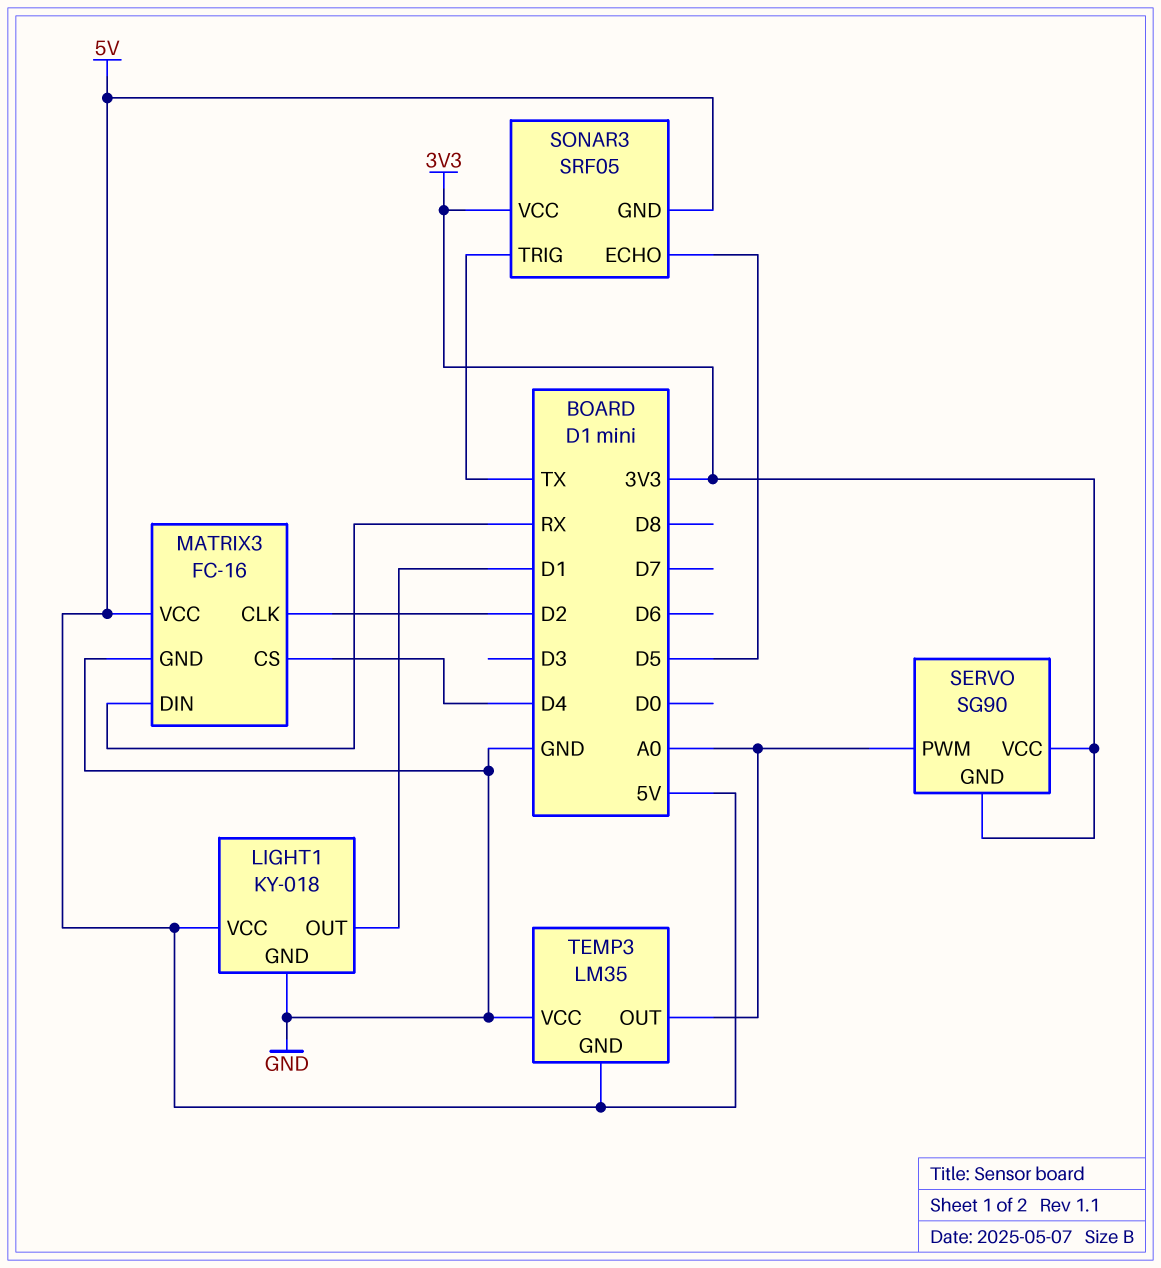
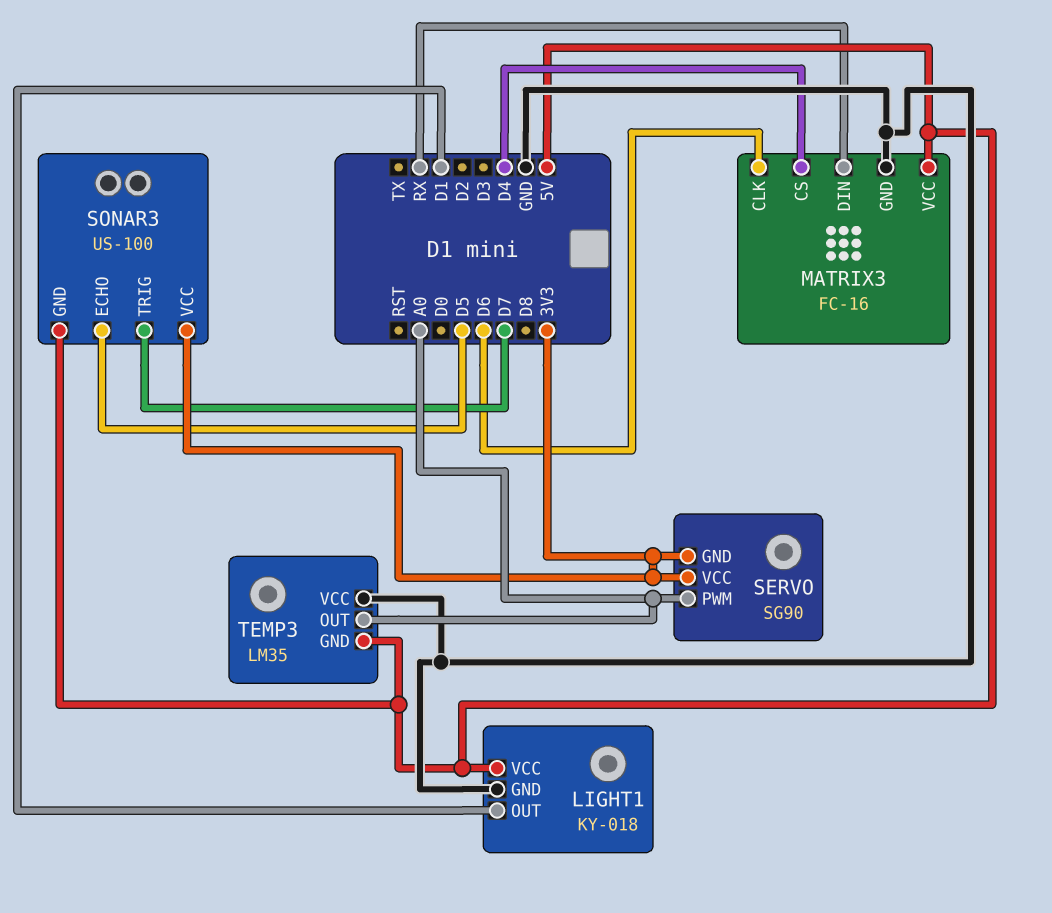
MATRIX3 pin CLK: D2 -> D6
SONAR3: SRF05 -> US-100
SONAR3 pin TRIG: TX -> D7

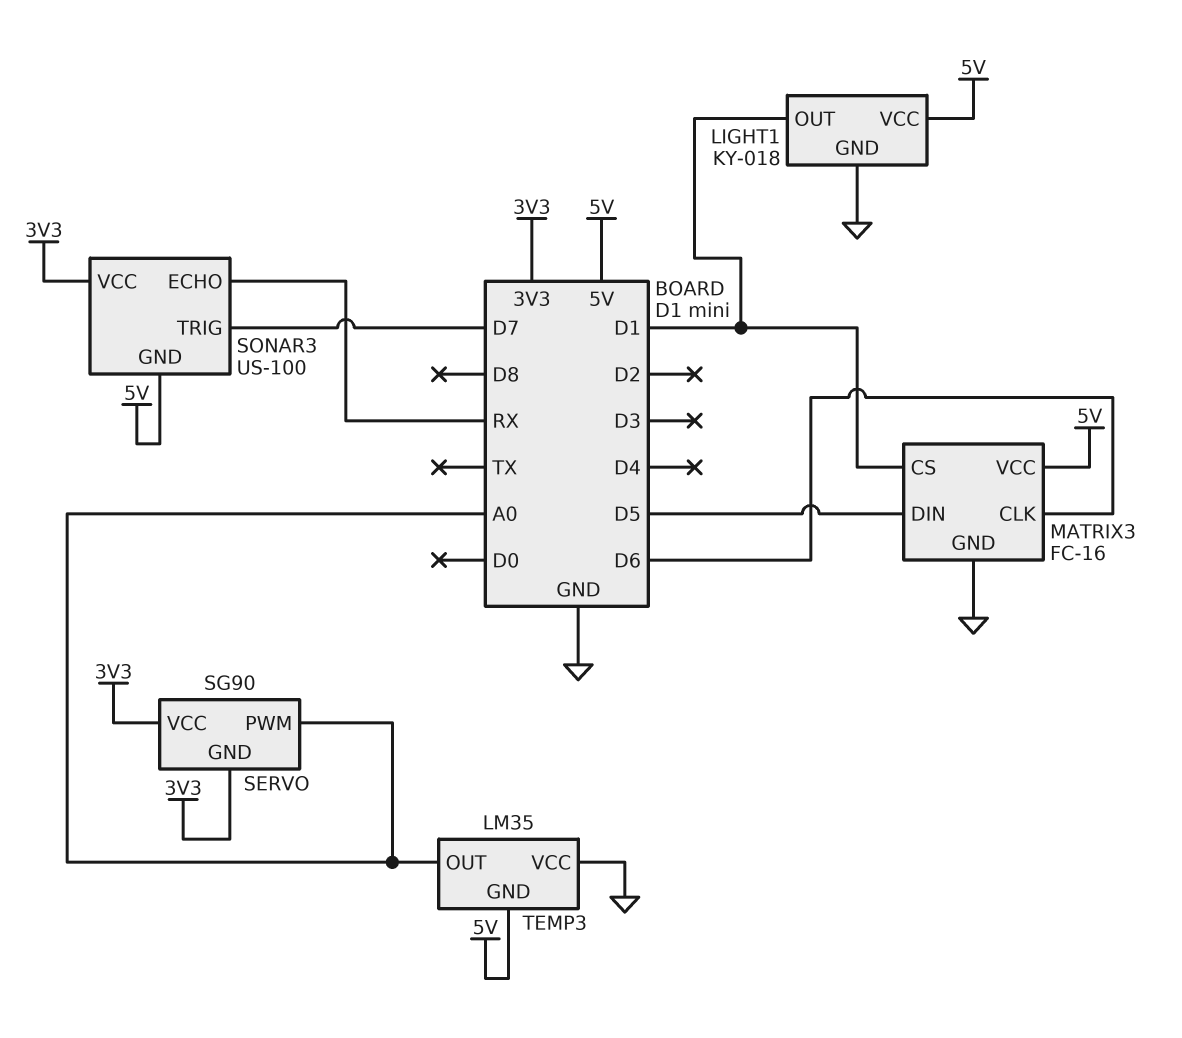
MATRIX3 pin CS: D4 -> D1
MATRIX3 pin DIN: RX -> D5
SONAR3 pin ECHO: D5 -> RX

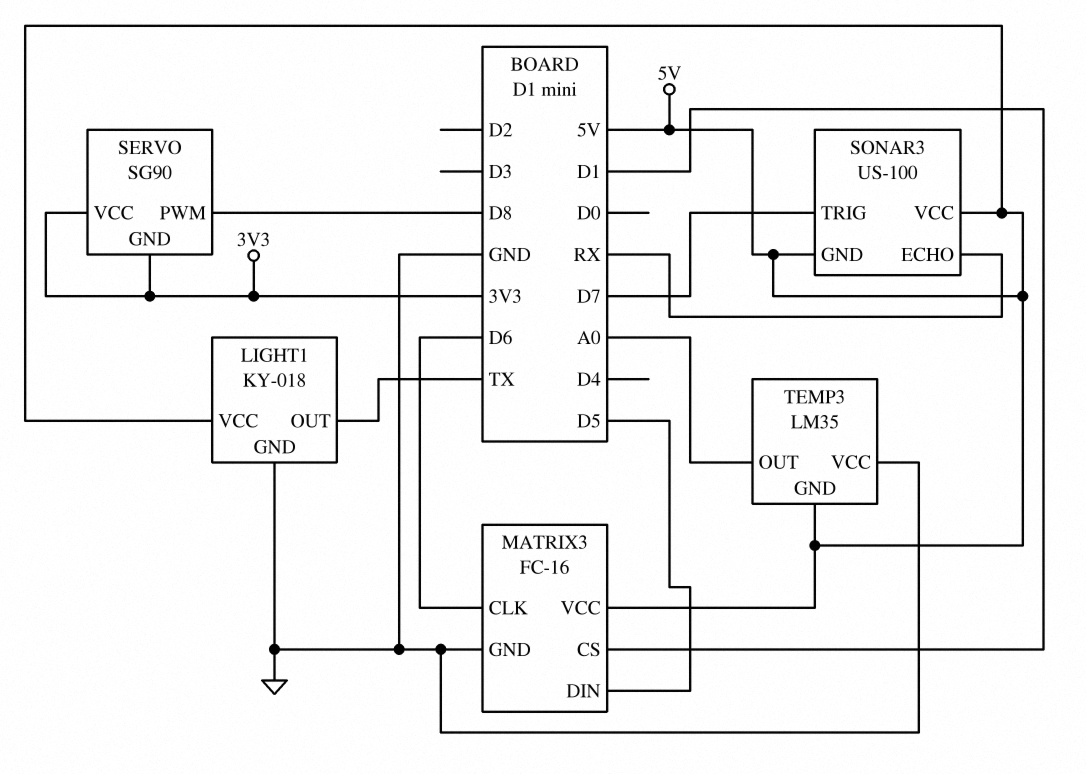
LIGHT1 pin OUT: D1 -> TX
SERVO pin PWM: A0 -> D8
SONAR3 pin VCC: 3V3 -> 5V

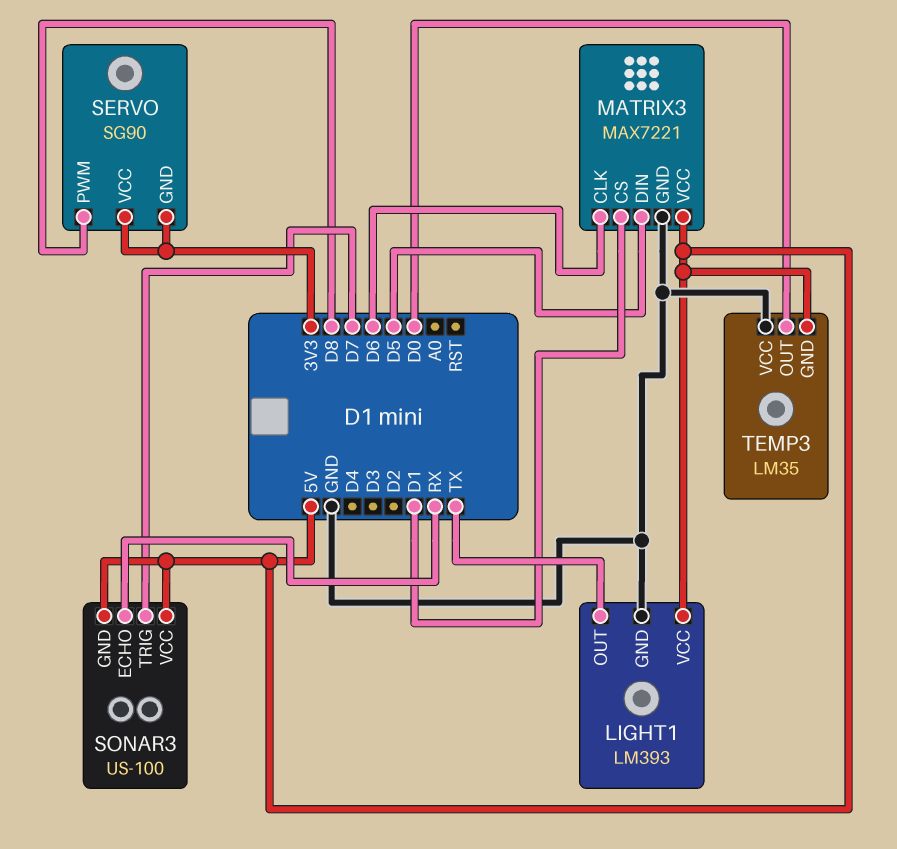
LIGHT1: KY-018 -> LM393
MATRIX3: FC-16 -> MAX7221
TEMP3 pin OUT: A0 -> D0

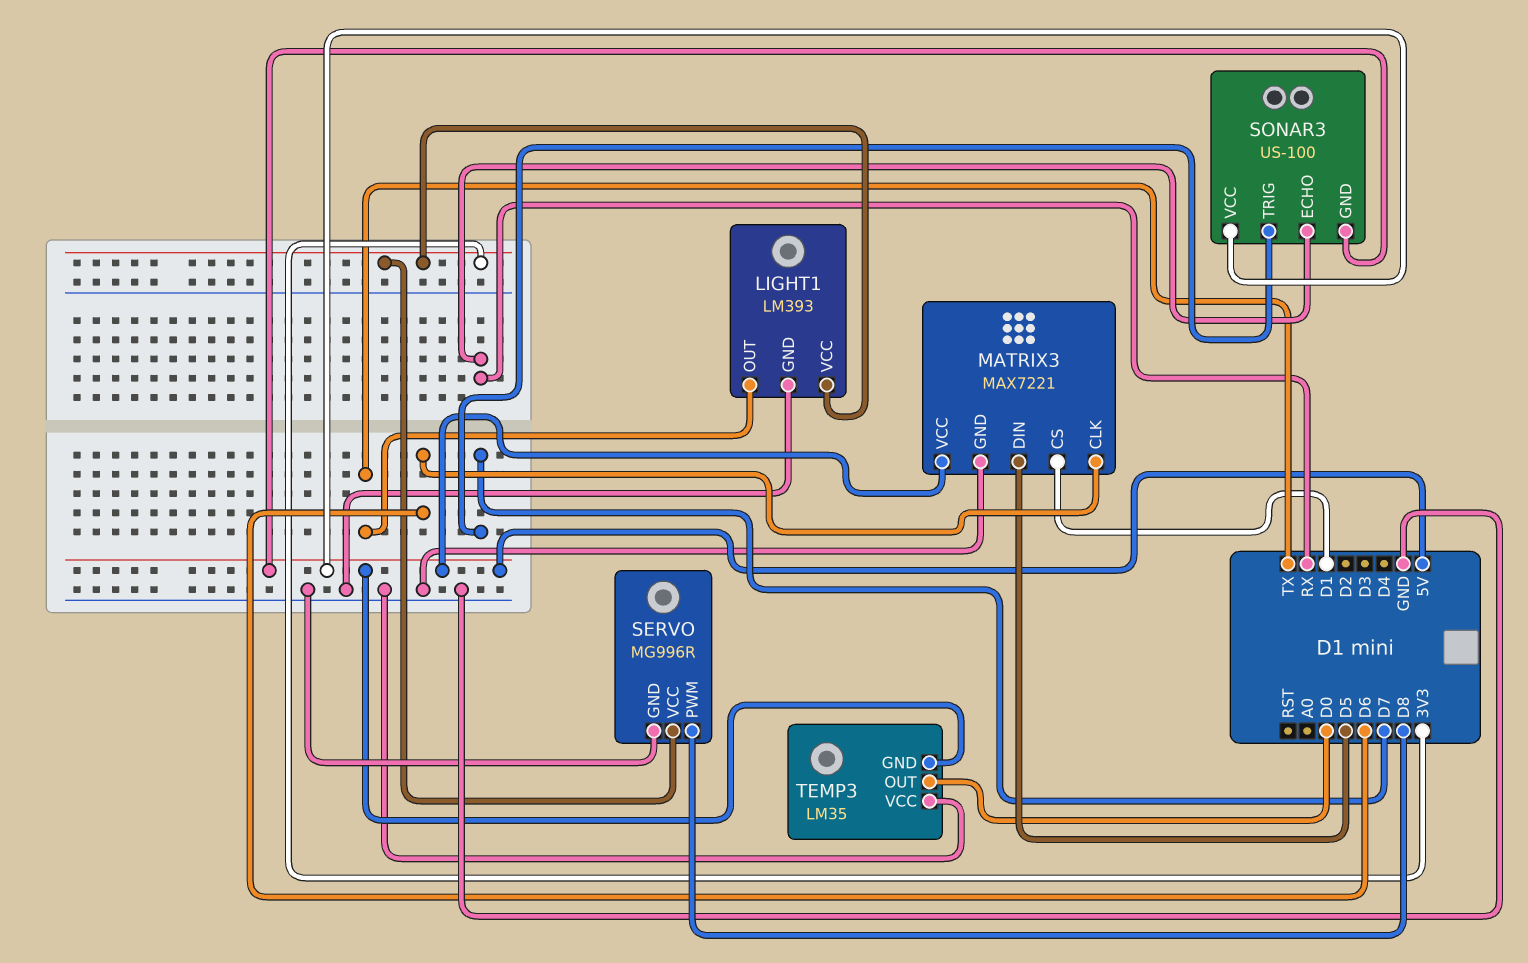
LIGHT1 pin VCC: 5V -> 3V3
SERVO: SG90 -> MG996R
SERVO pin GND: 3V3 -> GND

